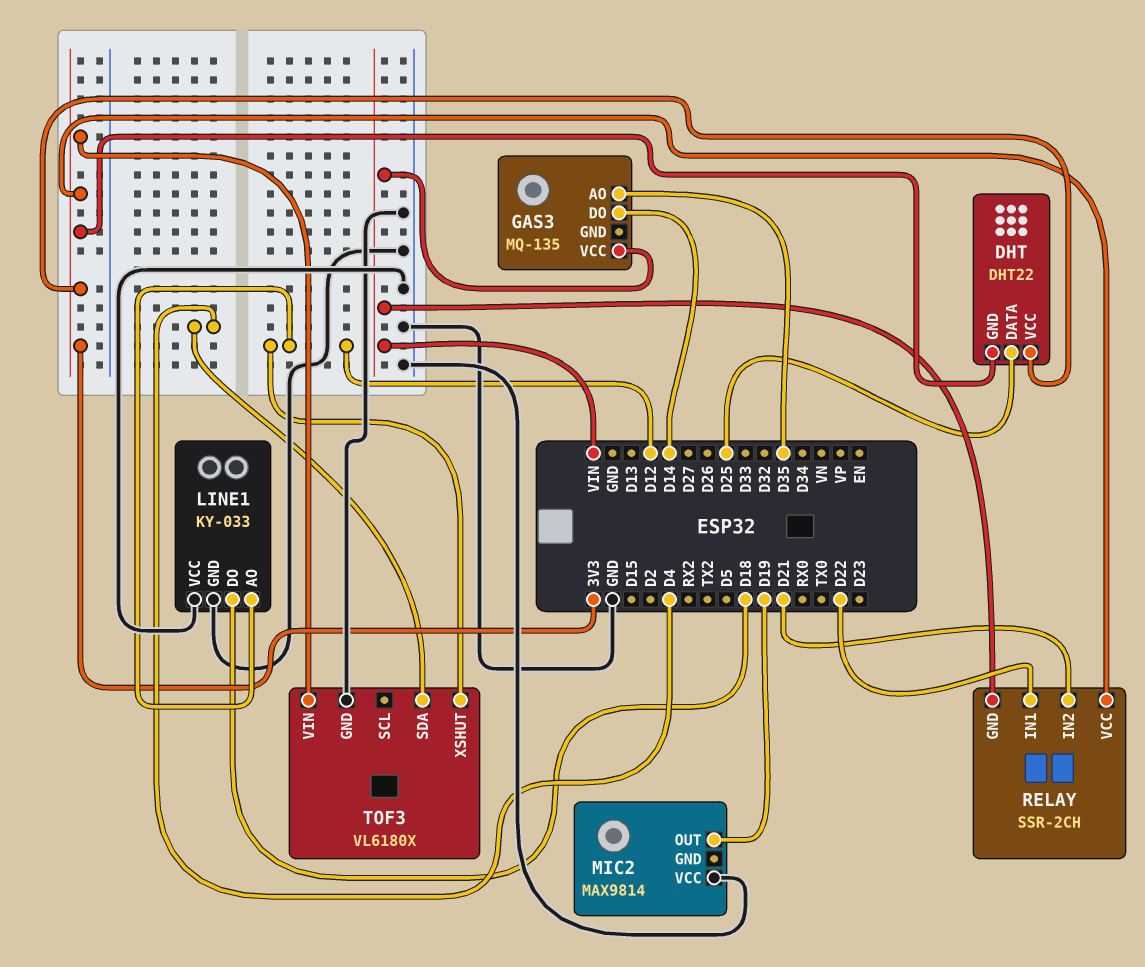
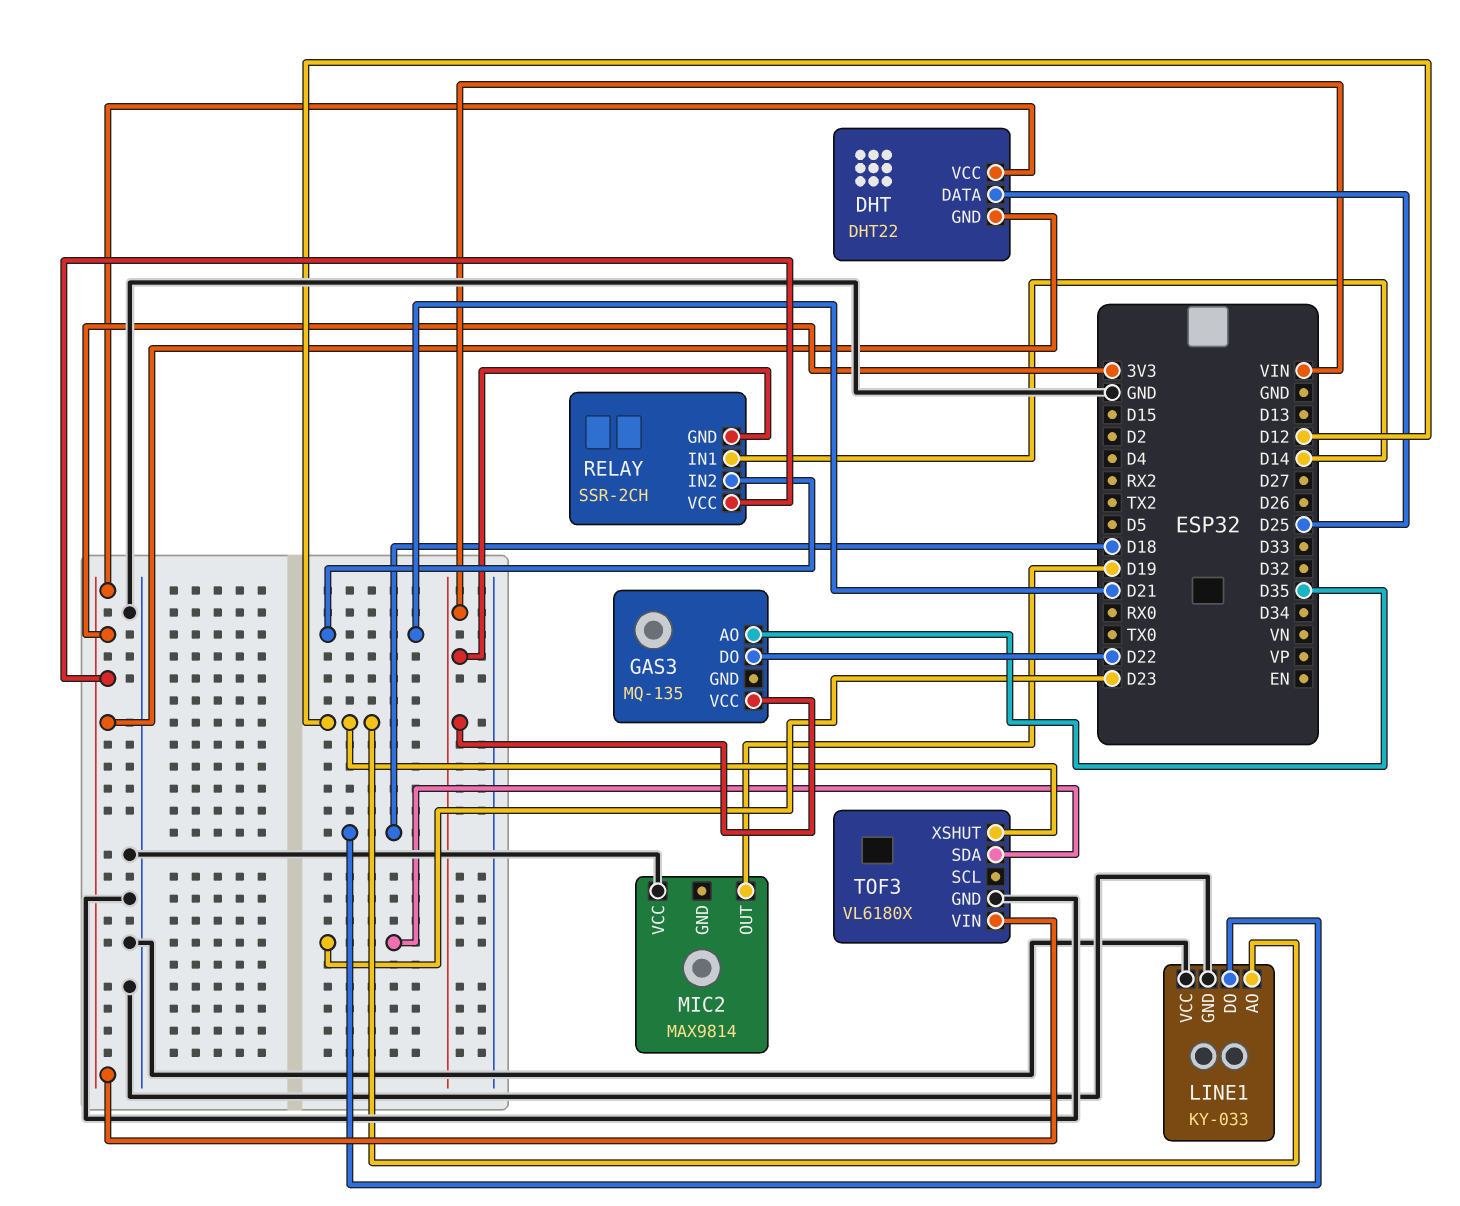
GAS3 pin DO: D14 -> D22
RELAY pin IN1: D22 -> D14
TOF3 pin SDA: D4 -> D23

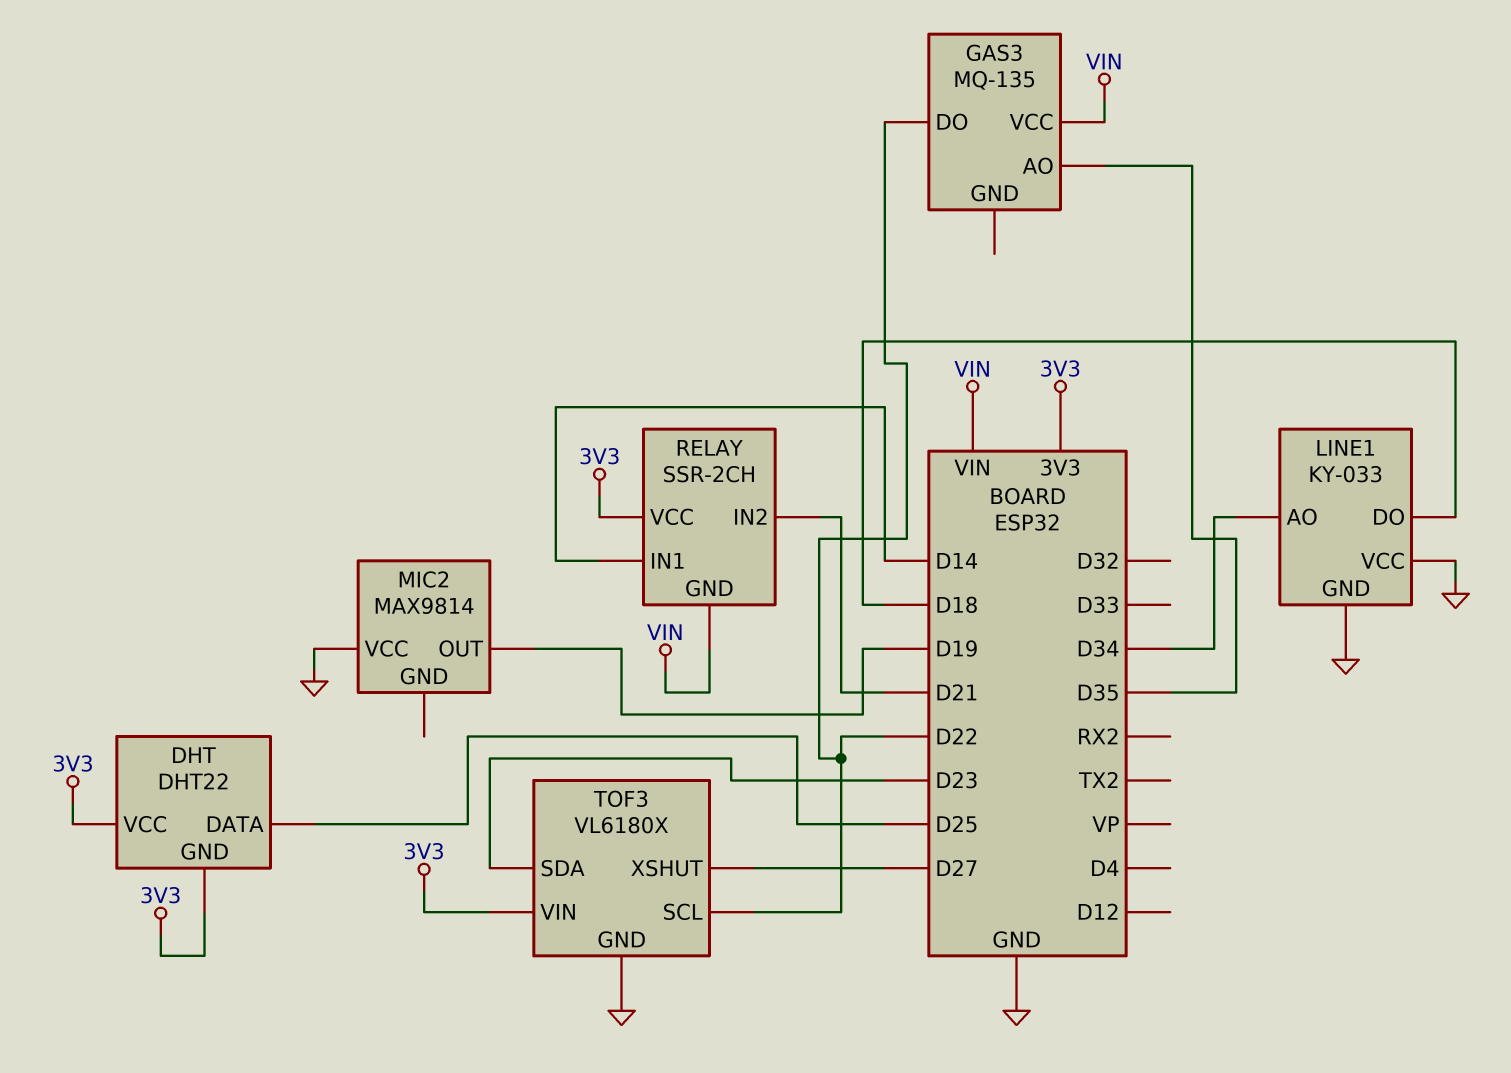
LINE1 pin AO: D12 -> D34
TOF3 pin SCL: none -> D22
TOF3 pin XSHUT: D12 -> D27

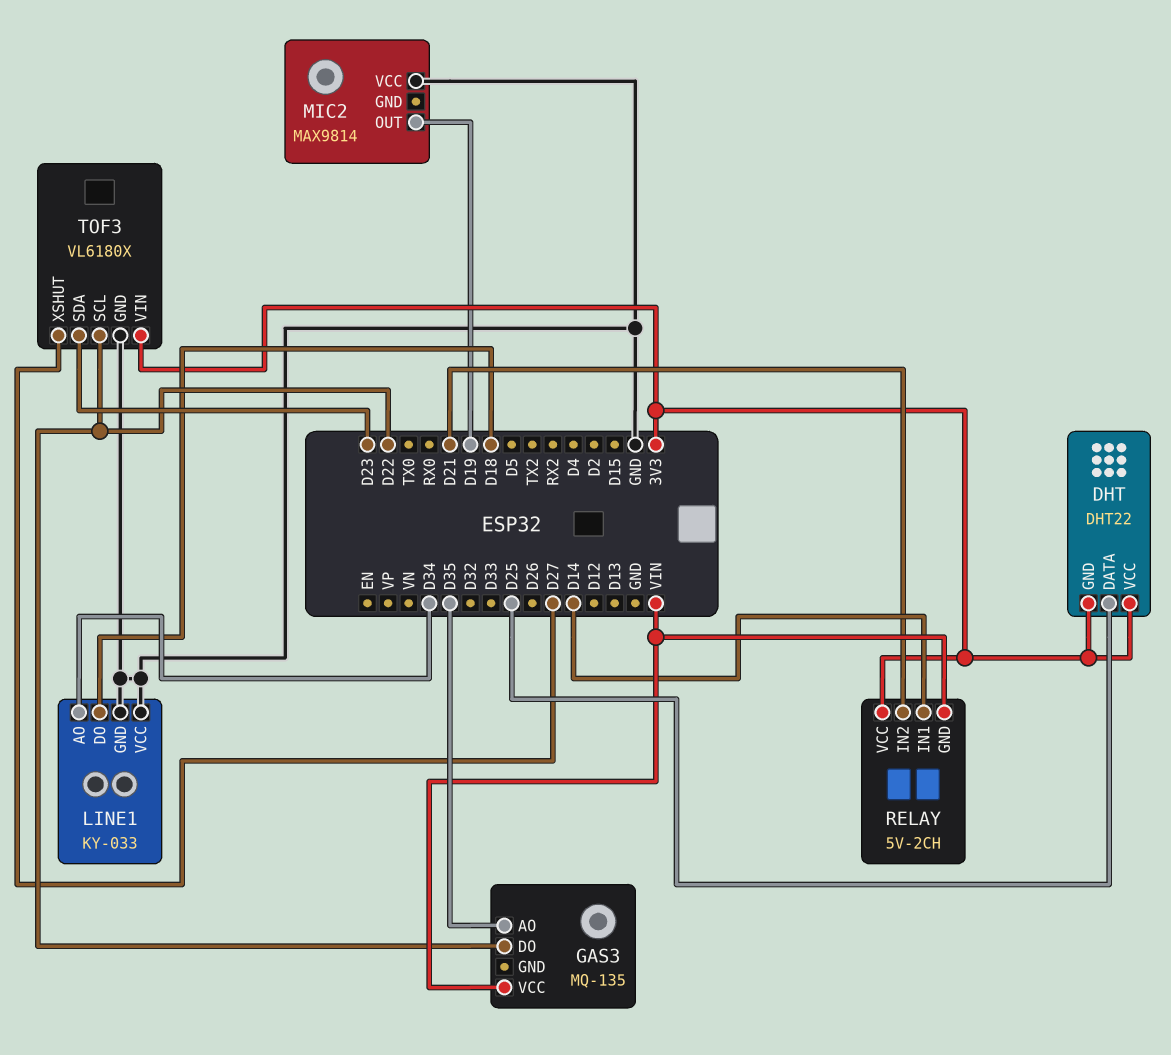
RELAY: SSR-2CH -> 5V-2CH

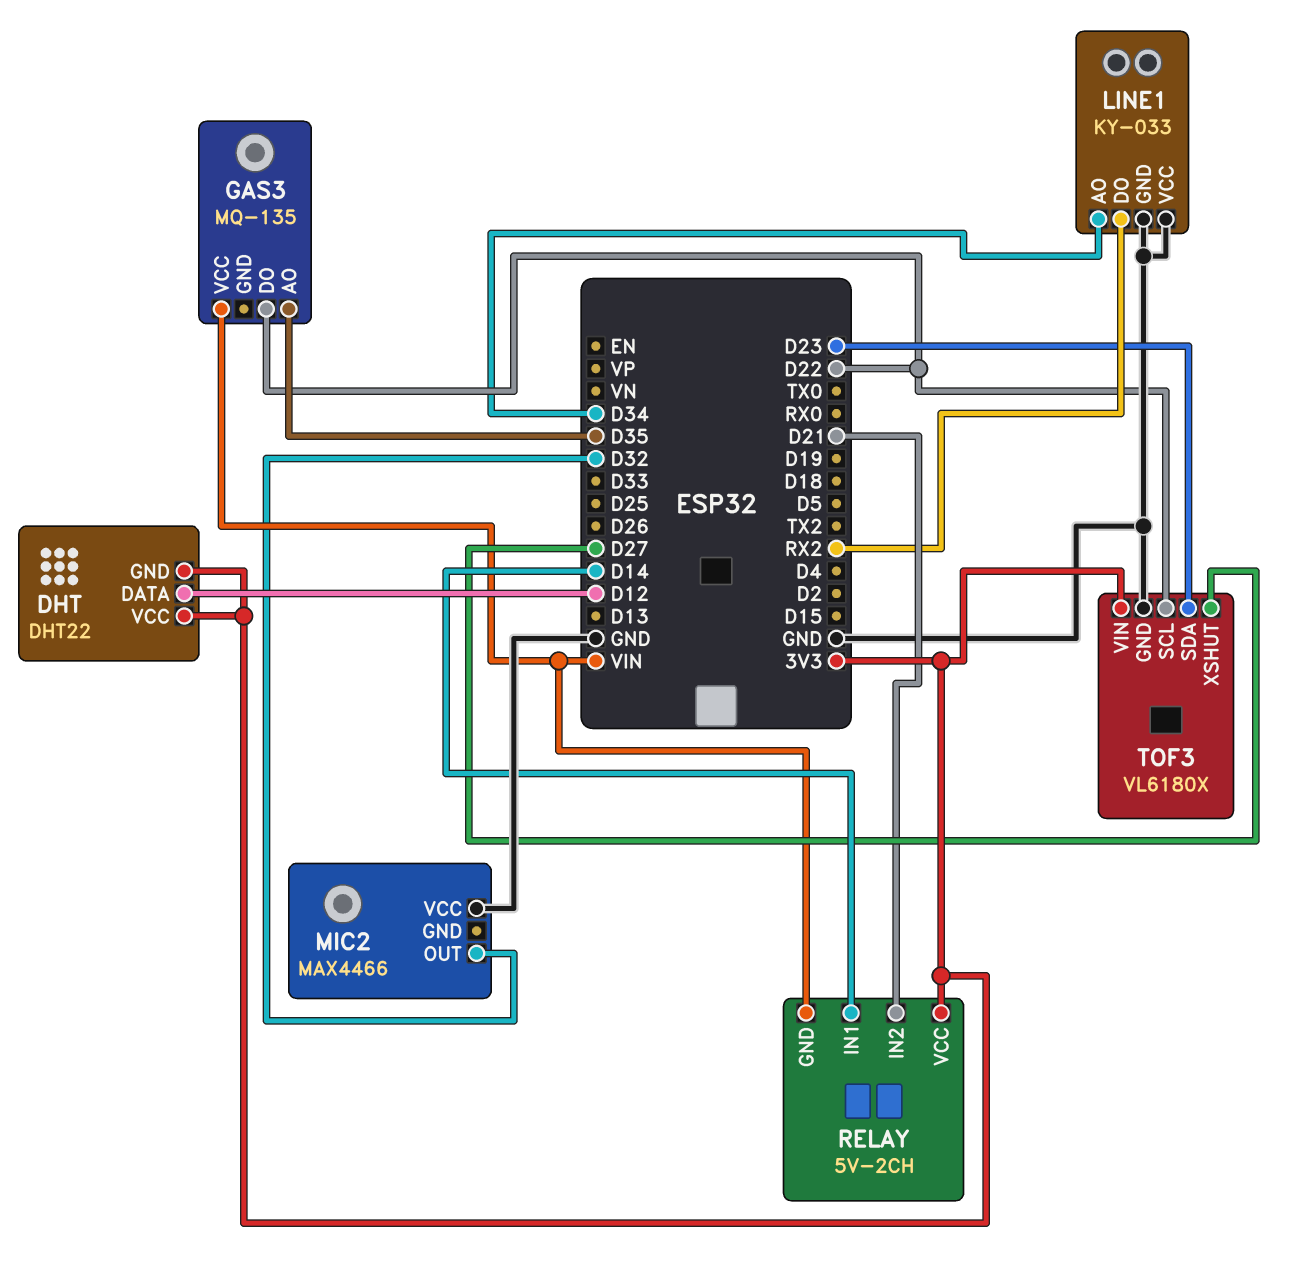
DHT pin DATA: D25 -> D12
LINE1 pin DO: D18 -> RX2
MIC2: MAX9814 -> MAX4466
MIC2 pin OUT: D19 -> D32

